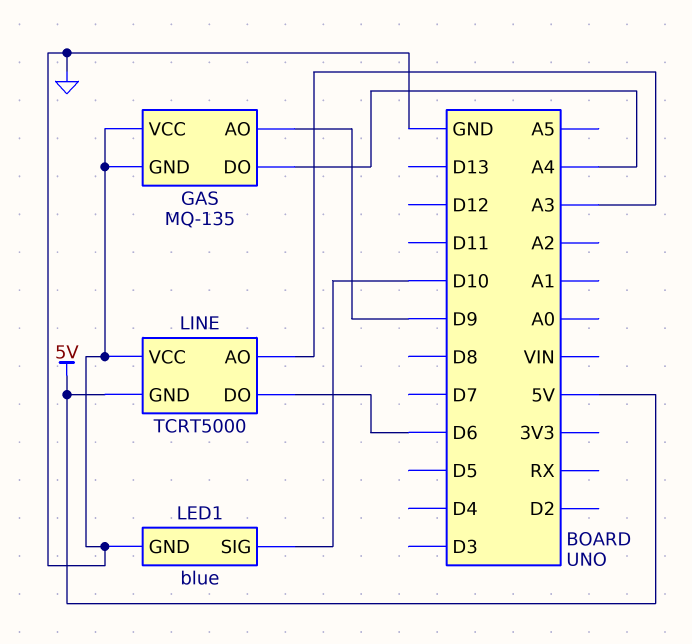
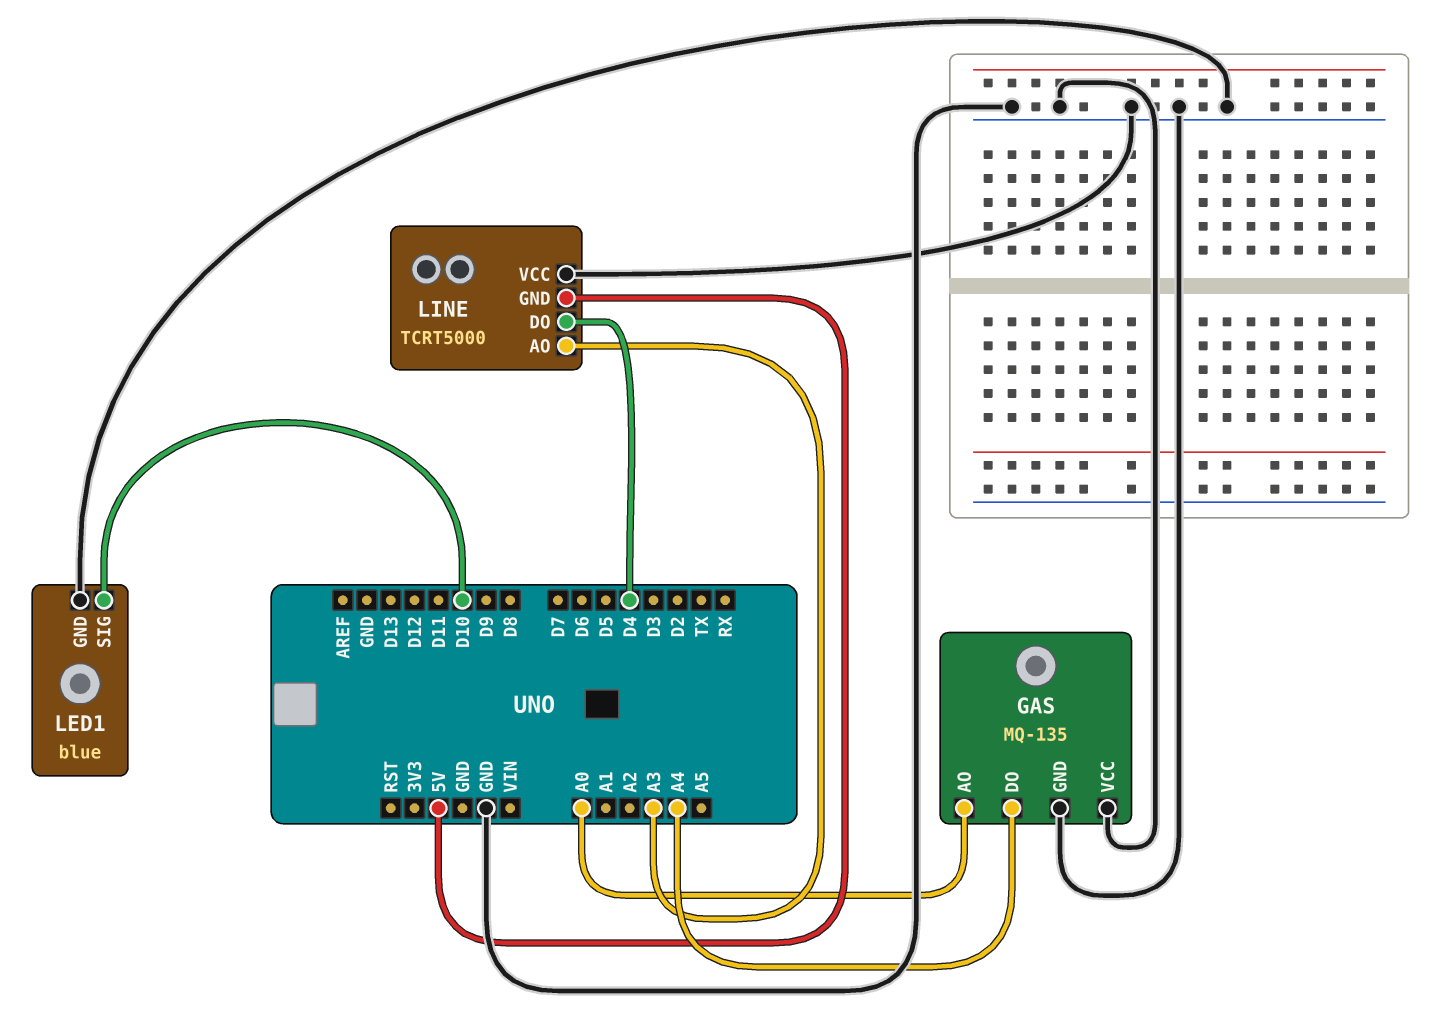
GAS pin AO: D9 -> A0
LINE pin DO: D6 -> D4

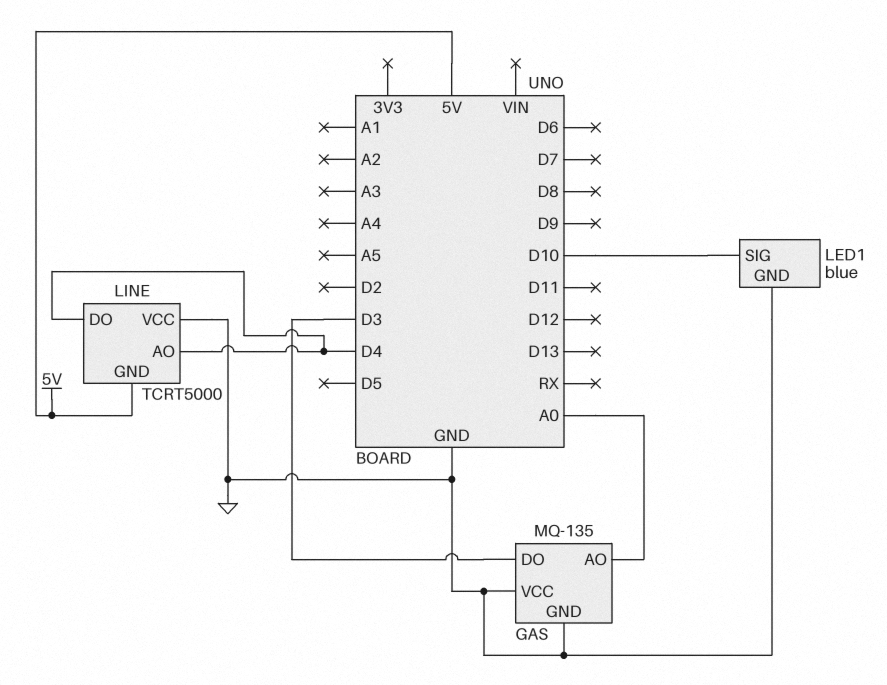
GAS pin DO: A4 -> D3
LINE pin AO: A3 -> D4

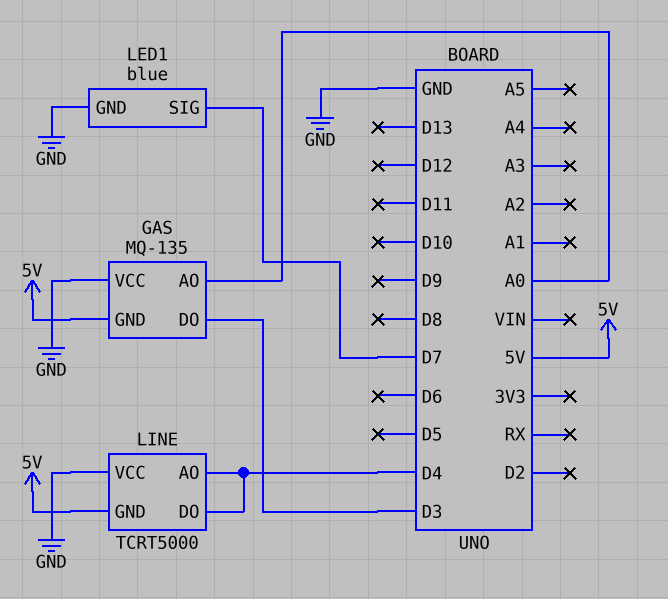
GAS pin GND: GND -> 5V
LED1 pin SIG: D10 -> D7

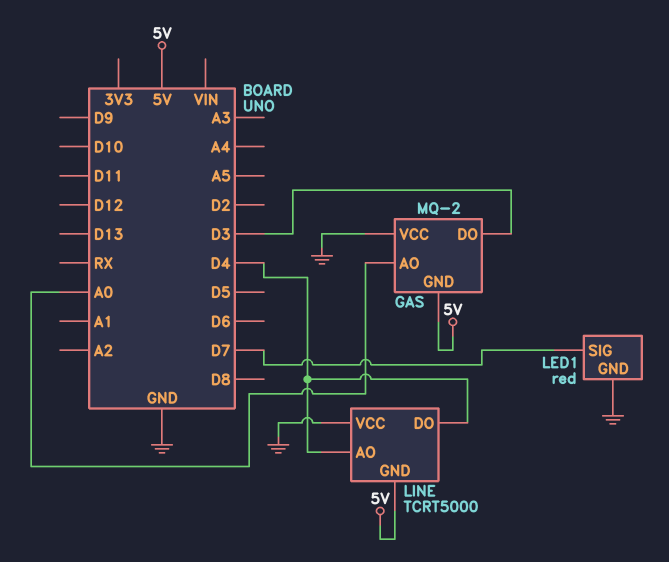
GAS: MQ-135 -> MQ-2
LED1: blue -> red

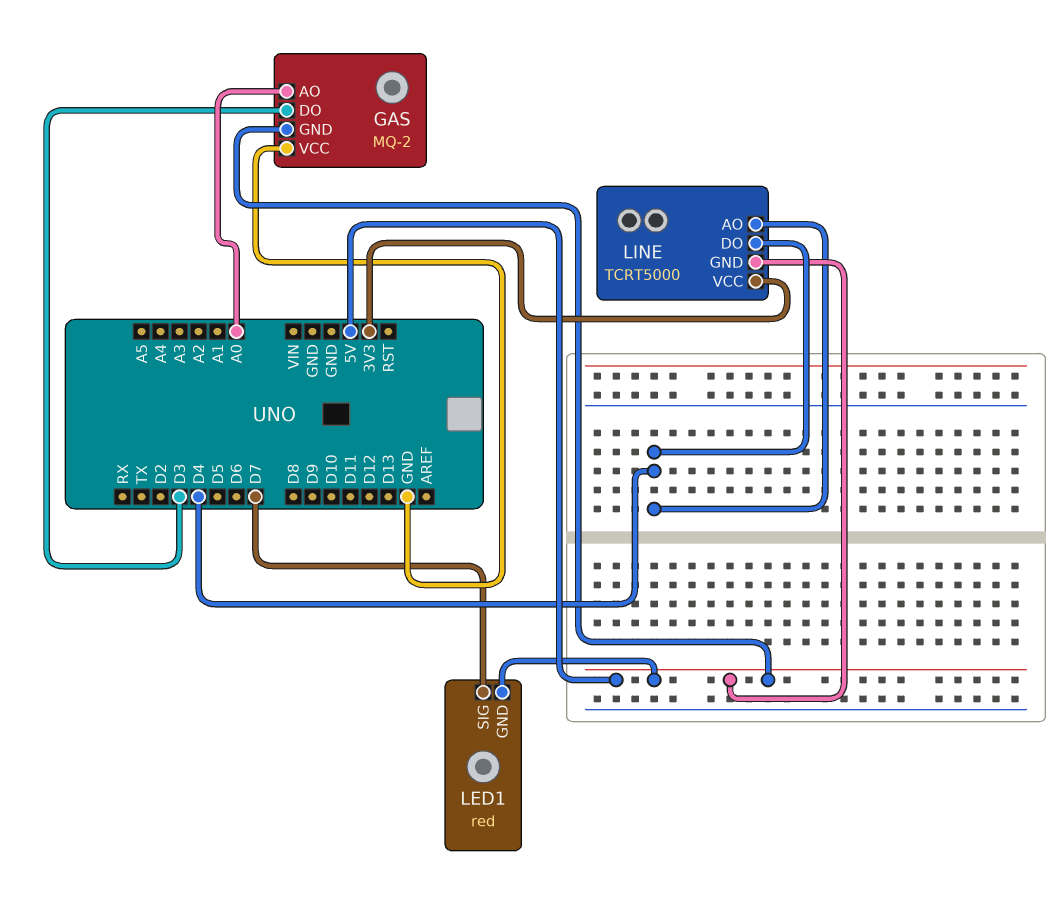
LED1 pin GND: GND -> 5V
LINE pin VCC: GND -> 3V3

